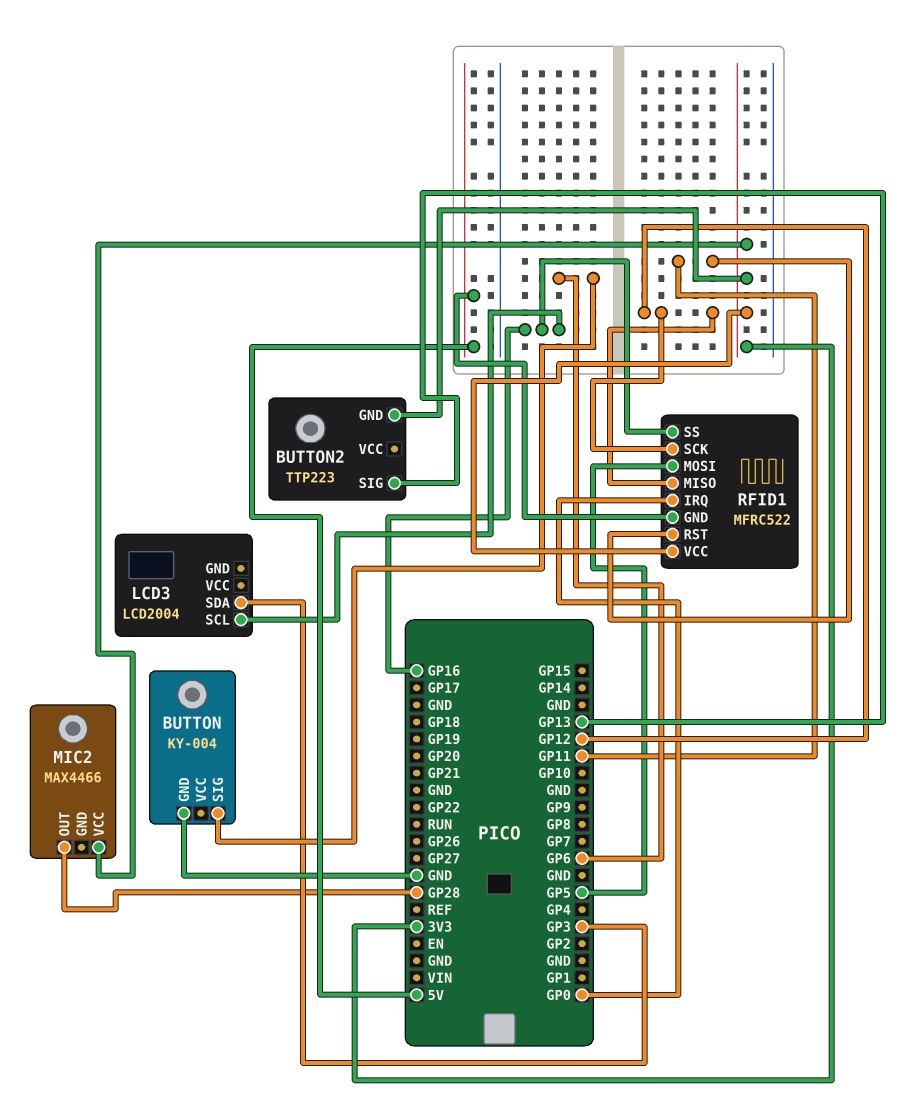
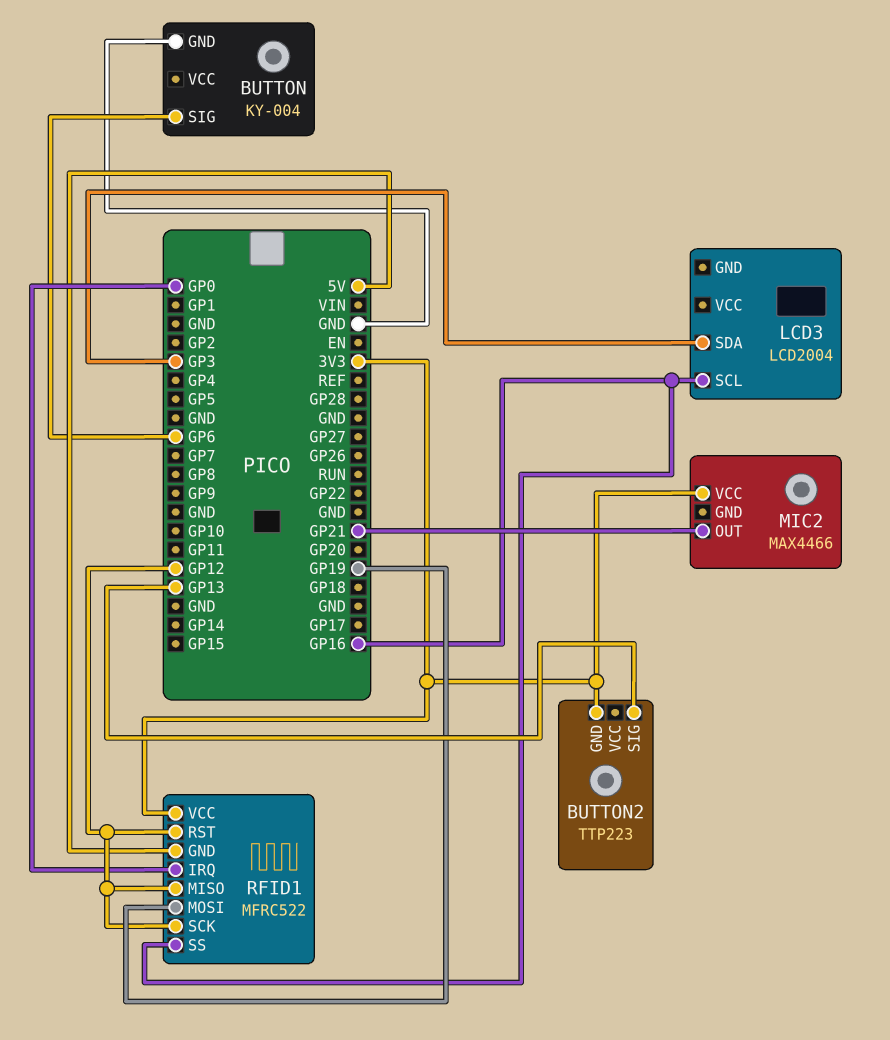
MIC2 pin OUT: GP28 -> GP21
RFID1 pin MOSI: GP5 -> GP19
RFID1 pin RST: GP11 -> GP12

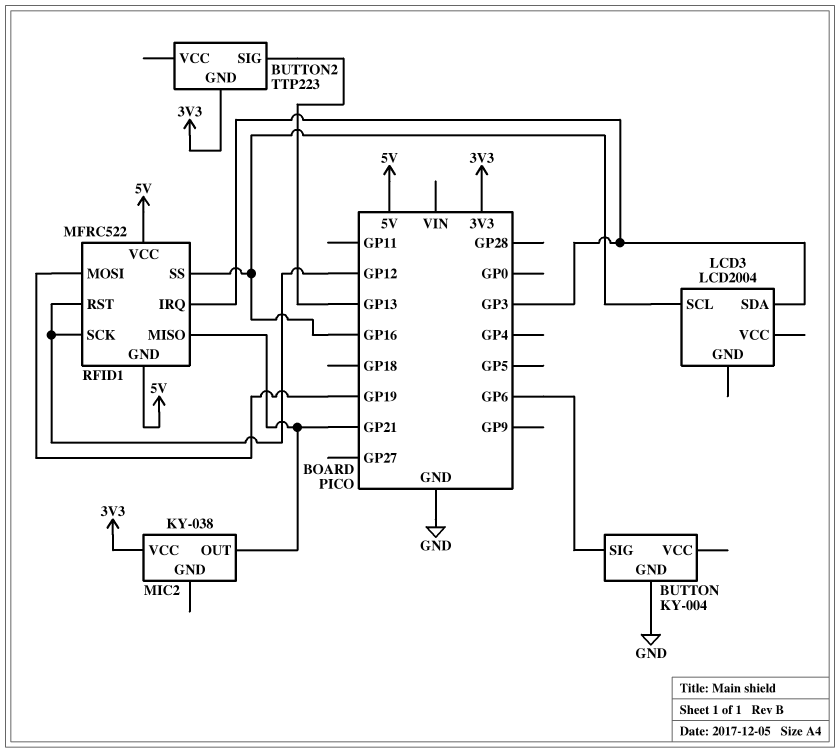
MIC2: MAX4466 -> KY-038
RFID1 pin IRQ: GP0 -> GP3
RFID1 pin MISO: GP12 -> GP21
RFID1 pin VCC: 3V3 -> 5V

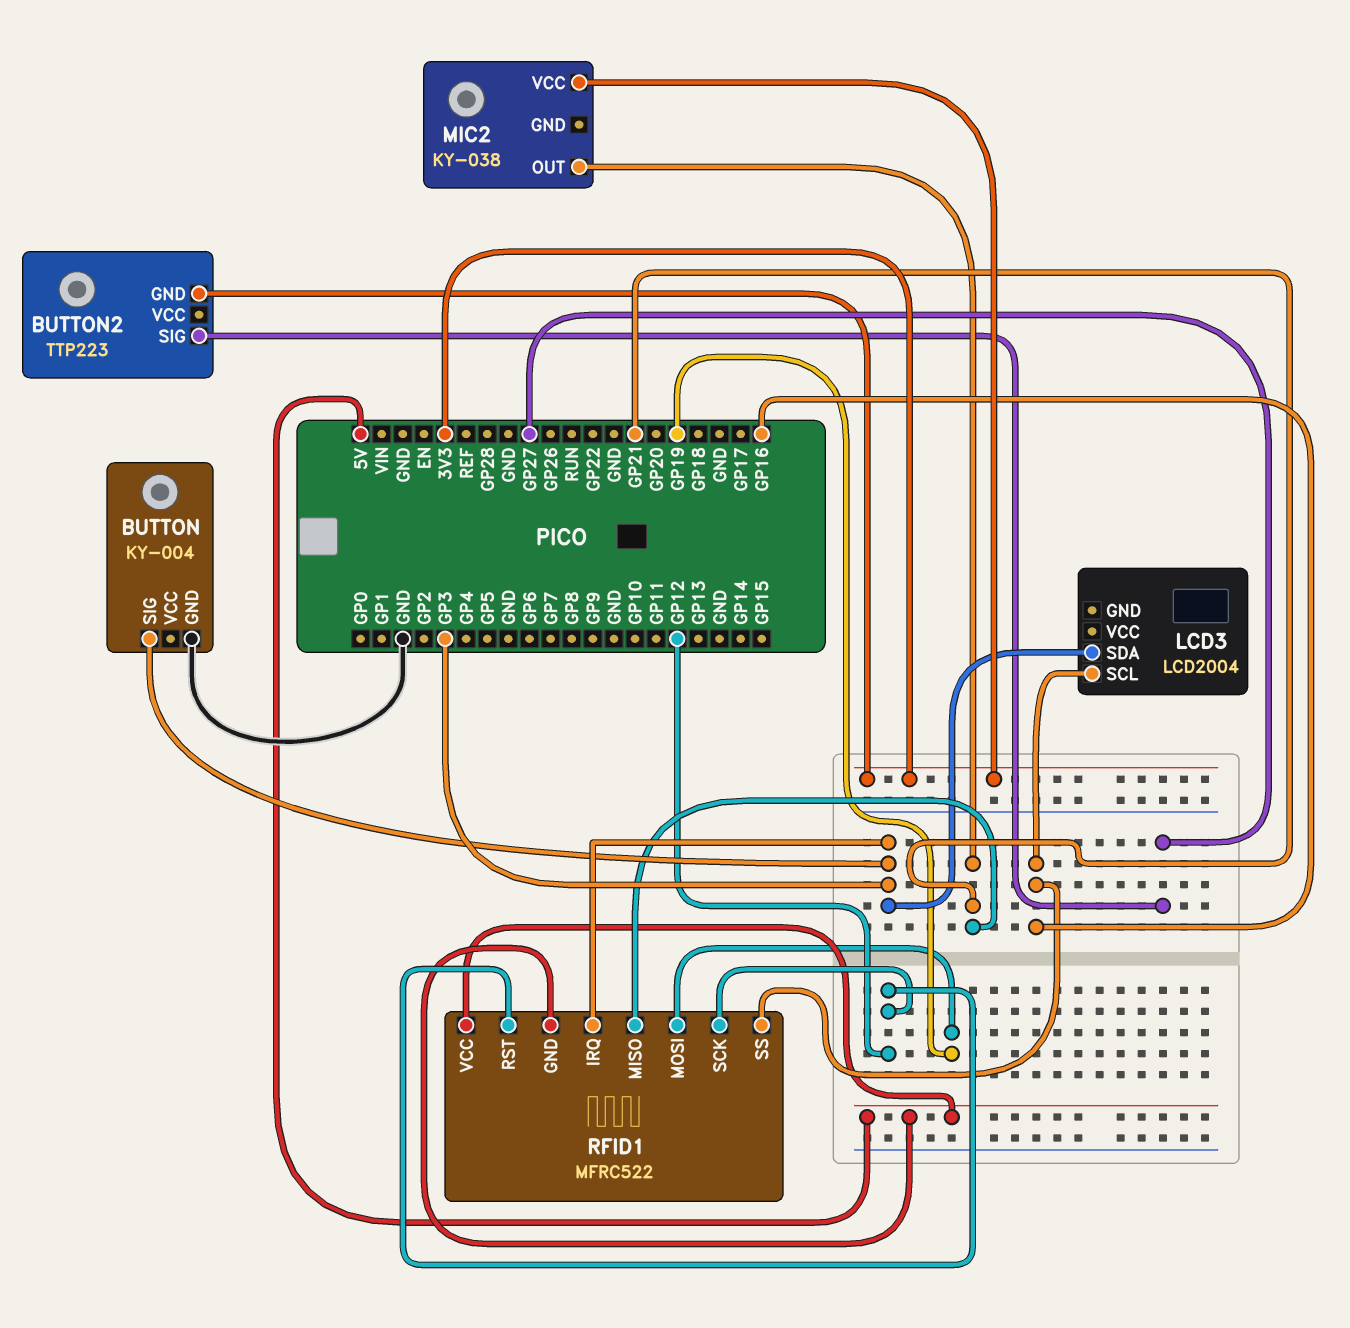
BUTTON pin SIG: GP6 -> GP3
BUTTON2 pin SIG: GP13 -> GP27

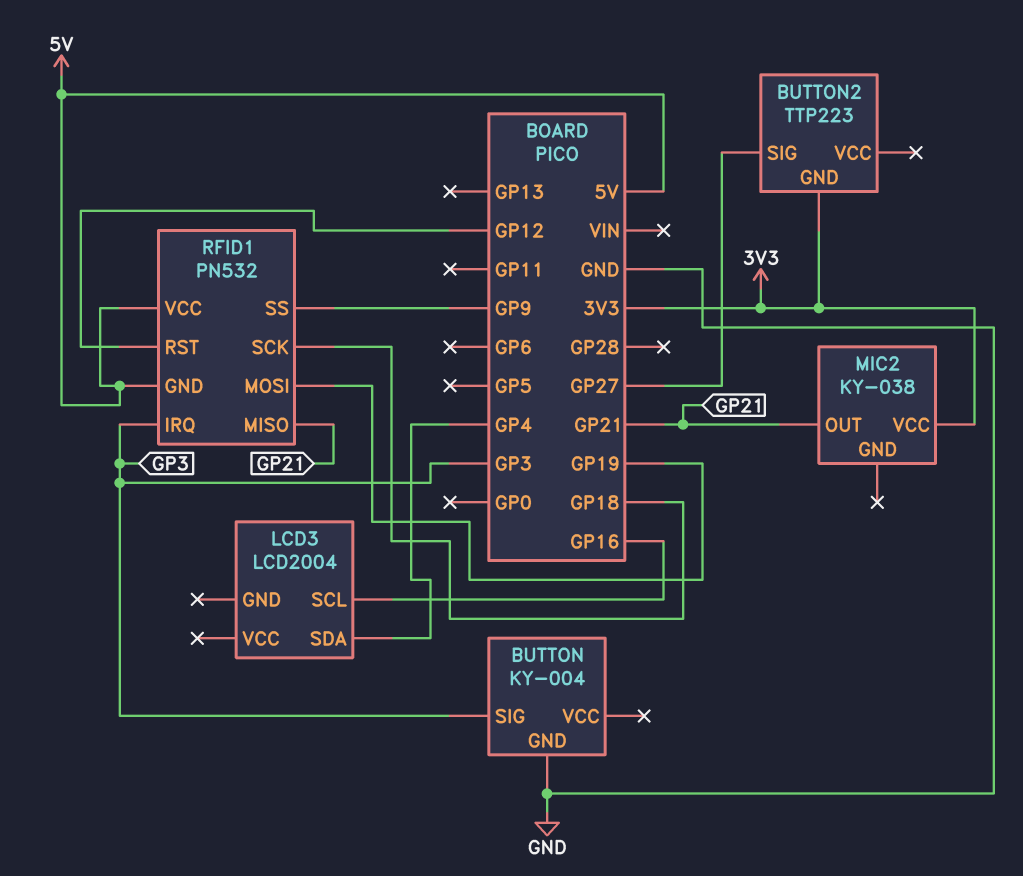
LCD3 pin SDA: GP3 -> GP4
RFID1: MFRC522 -> PN532
RFID1 pin SCK: GP12 -> GP18
RFID1 pin SS: GP16 -> GP9

